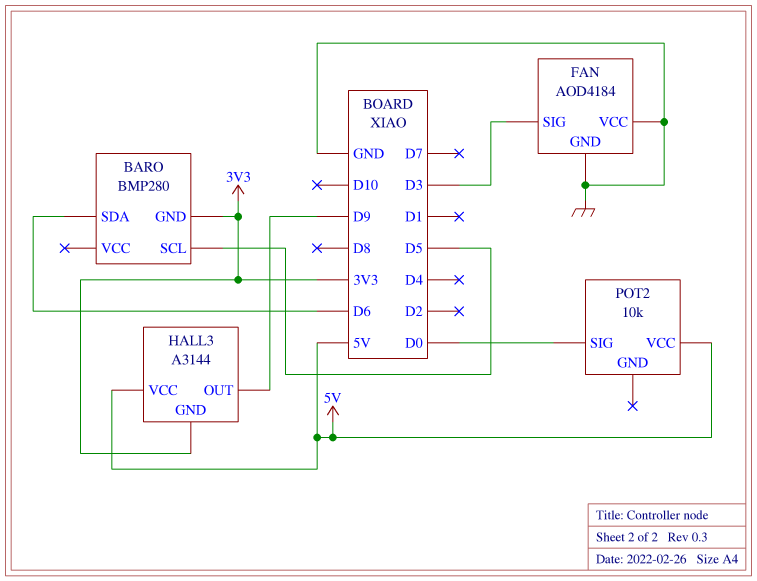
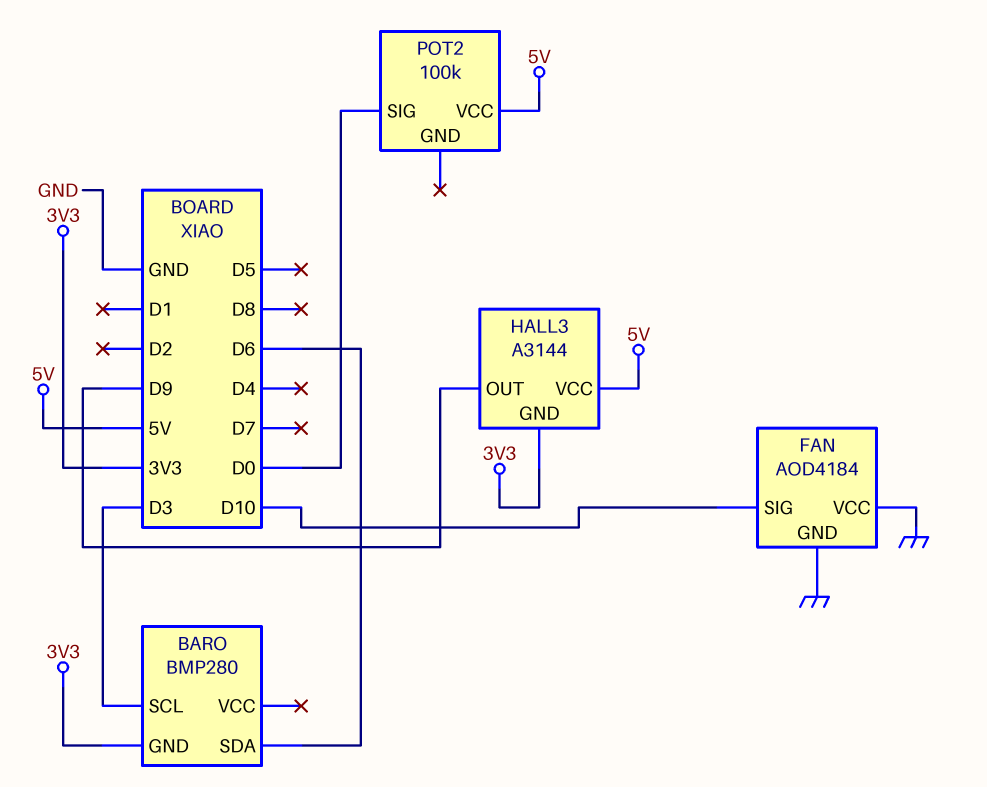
BARO pin SCL: D5 -> D3
FAN pin SIG: D3 -> D10
POT2: 10k -> 100k

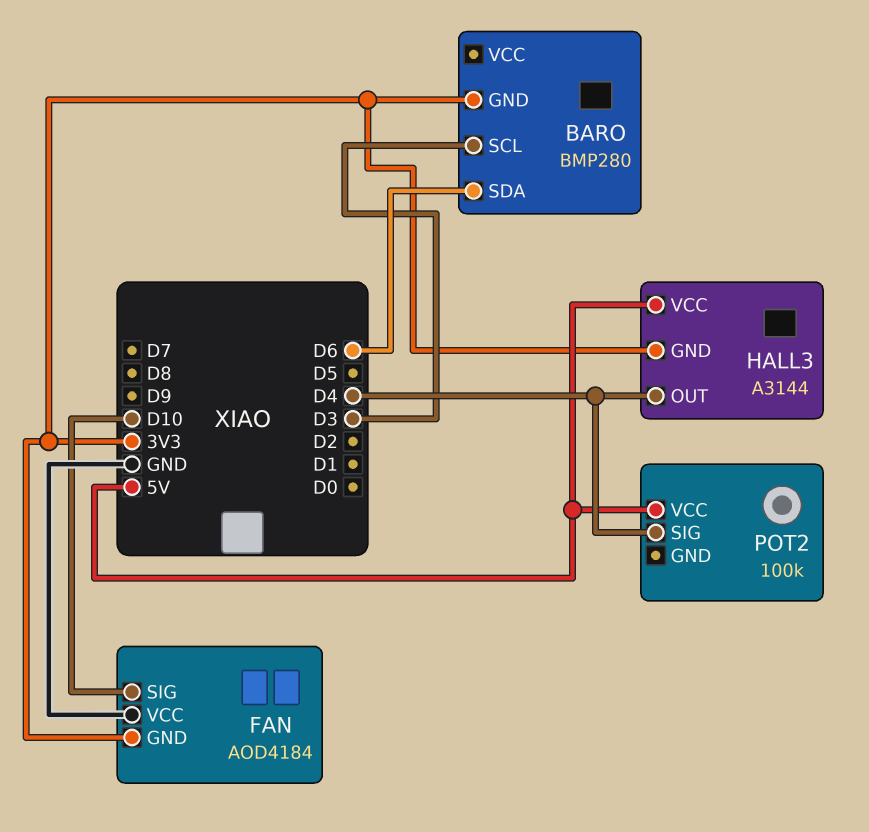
FAN pin GND: GND -> 3V3
HALL3 pin OUT: D9 -> D4
POT2 pin SIG: D0 -> D4

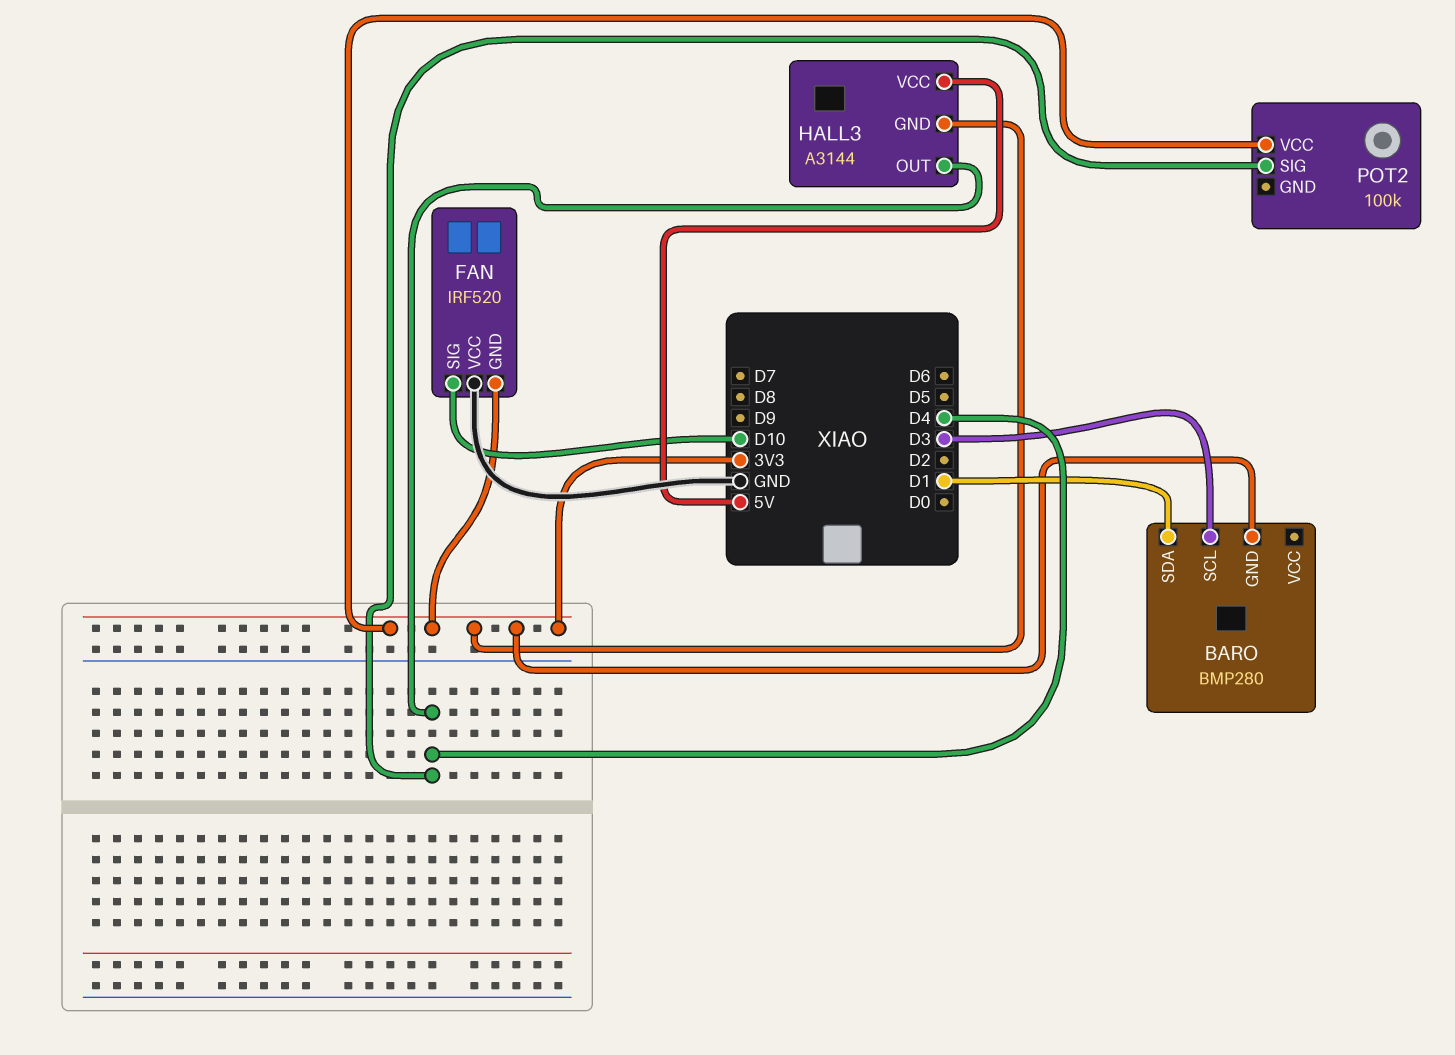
BARO pin SDA: D6 -> D1
FAN: AOD4184 -> IRF520
POT2 pin VCC: 5V -> 3V3

